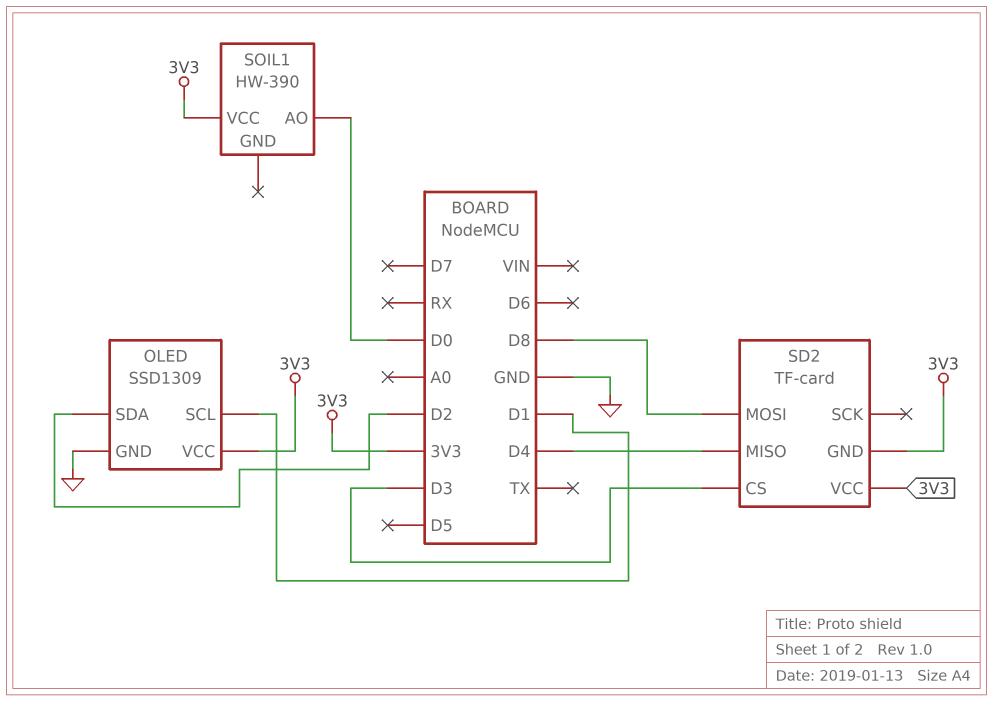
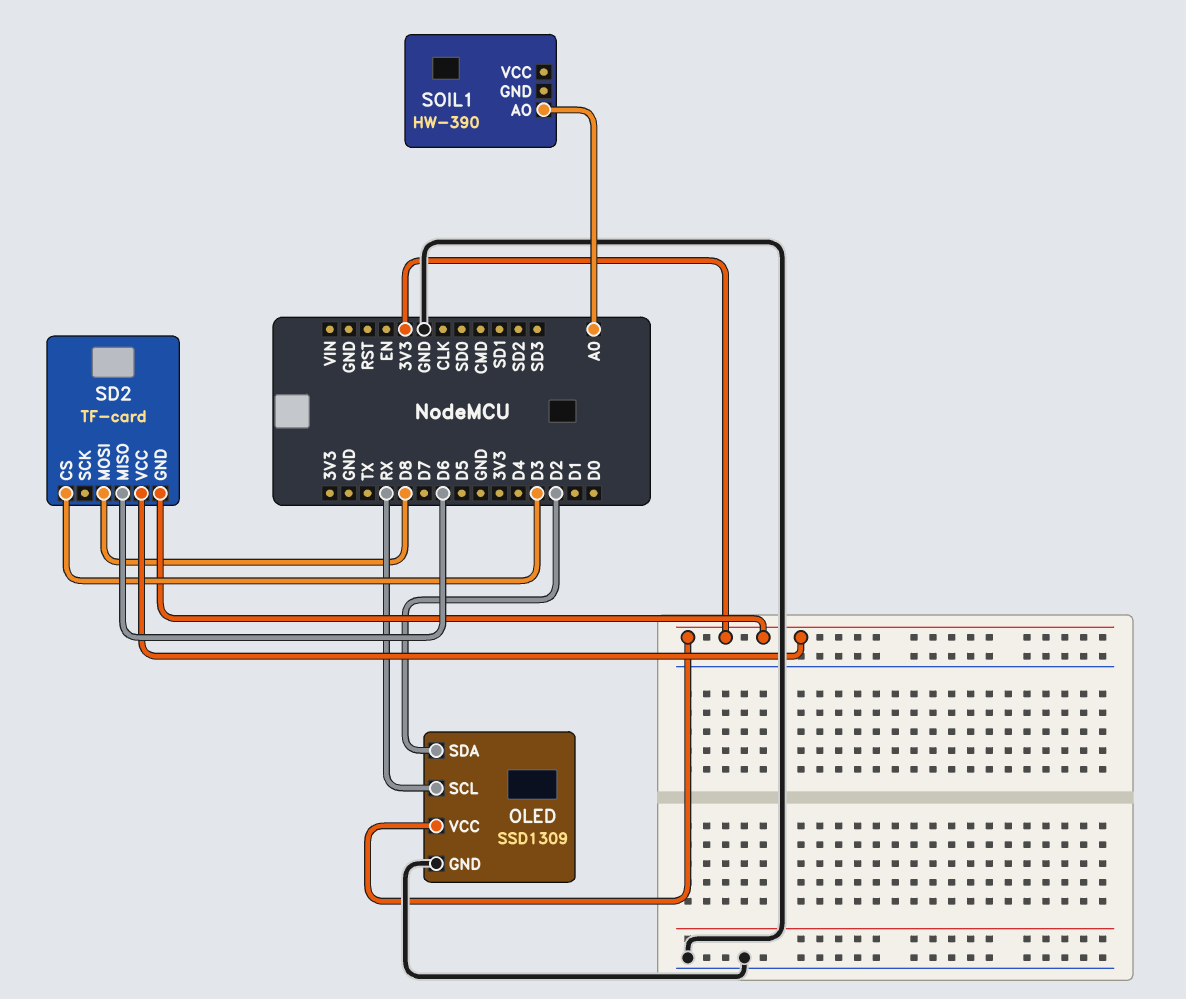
OLED pin SCL: D1 -> RX
SD2 pin MISO: D4 -> D6
SOIL1 pin AO: D0 -> A0
SOIL1 pin VCC: 3V3 -> none

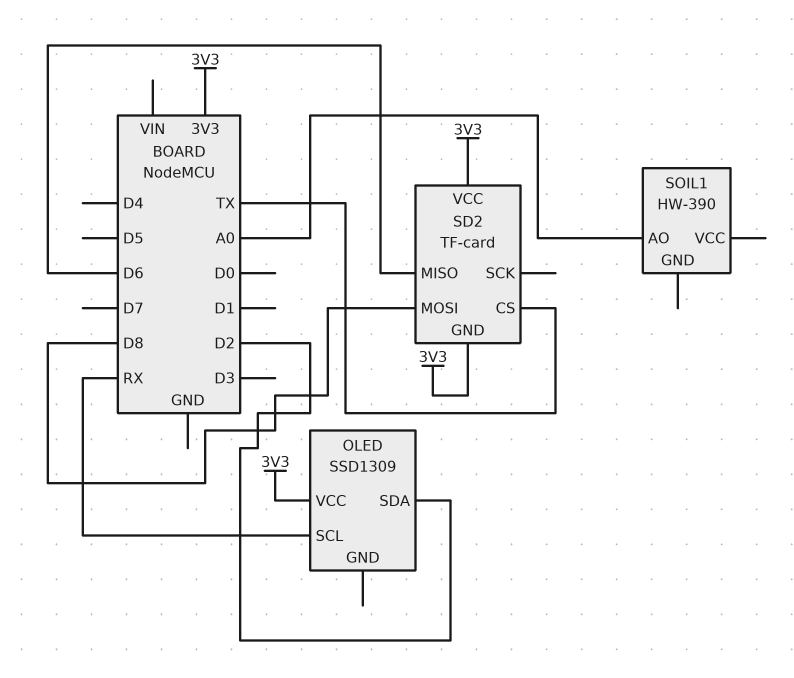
OLED pin GND: GND -> none
SD2 pin CS: D3 -> TX

